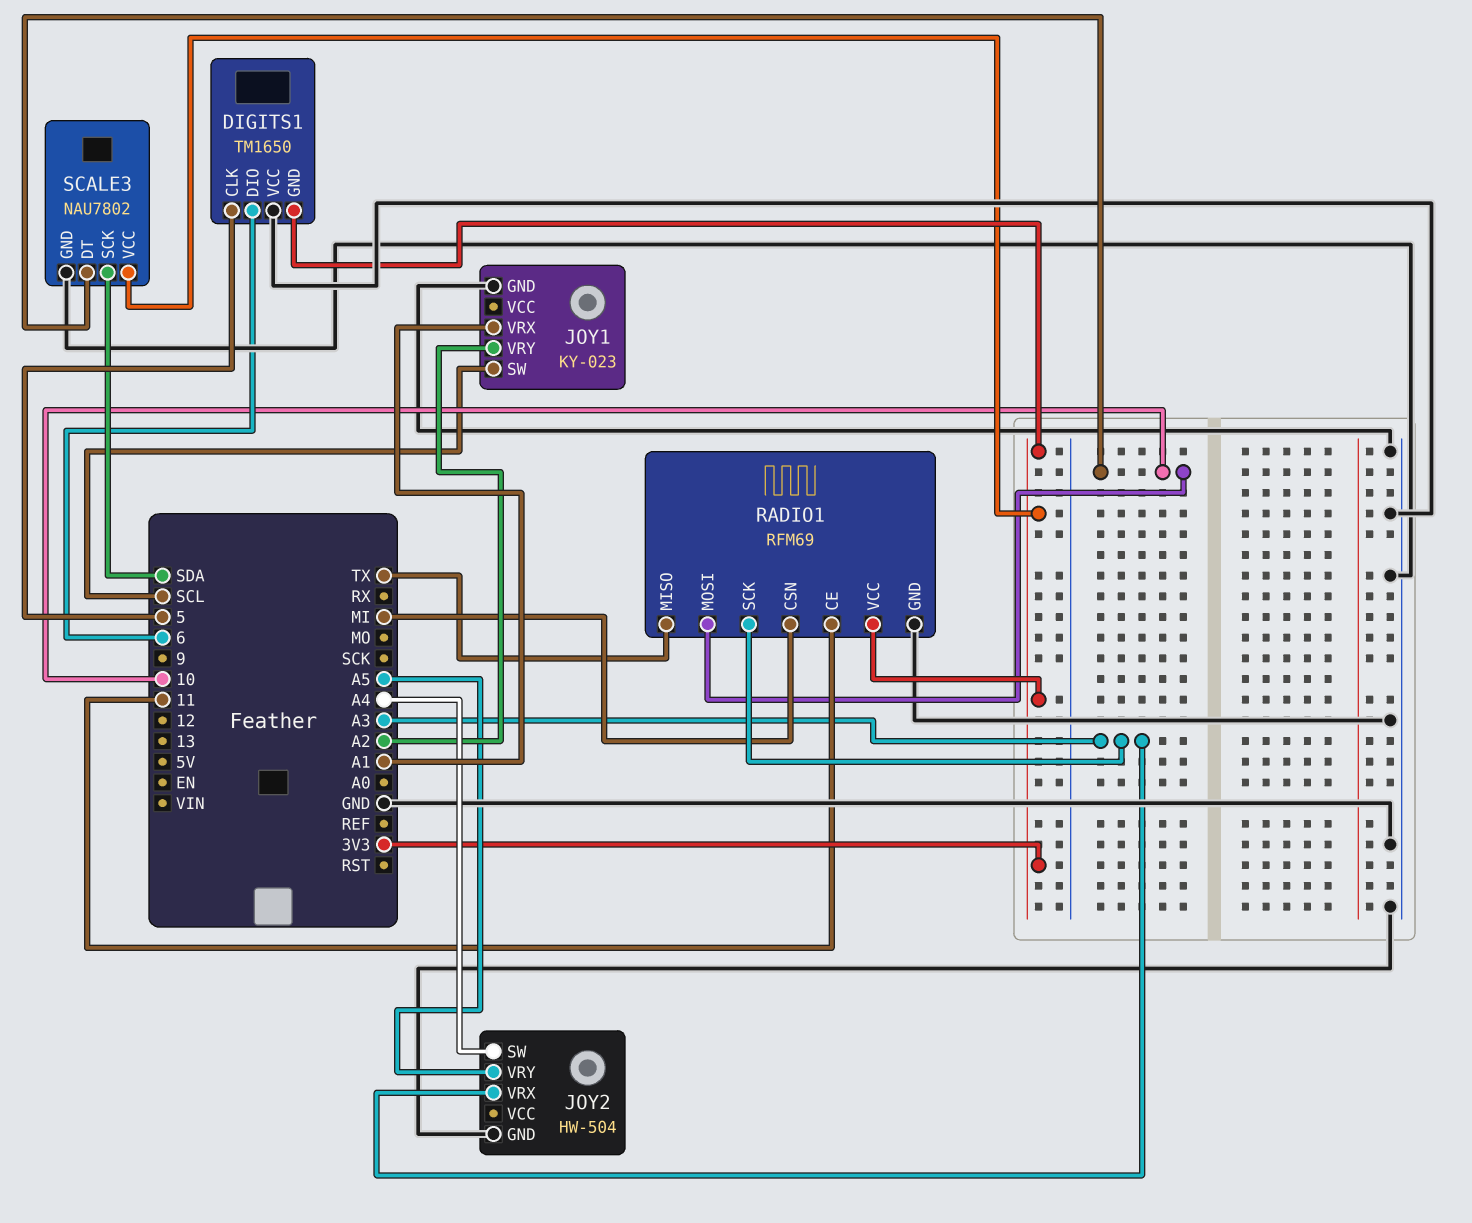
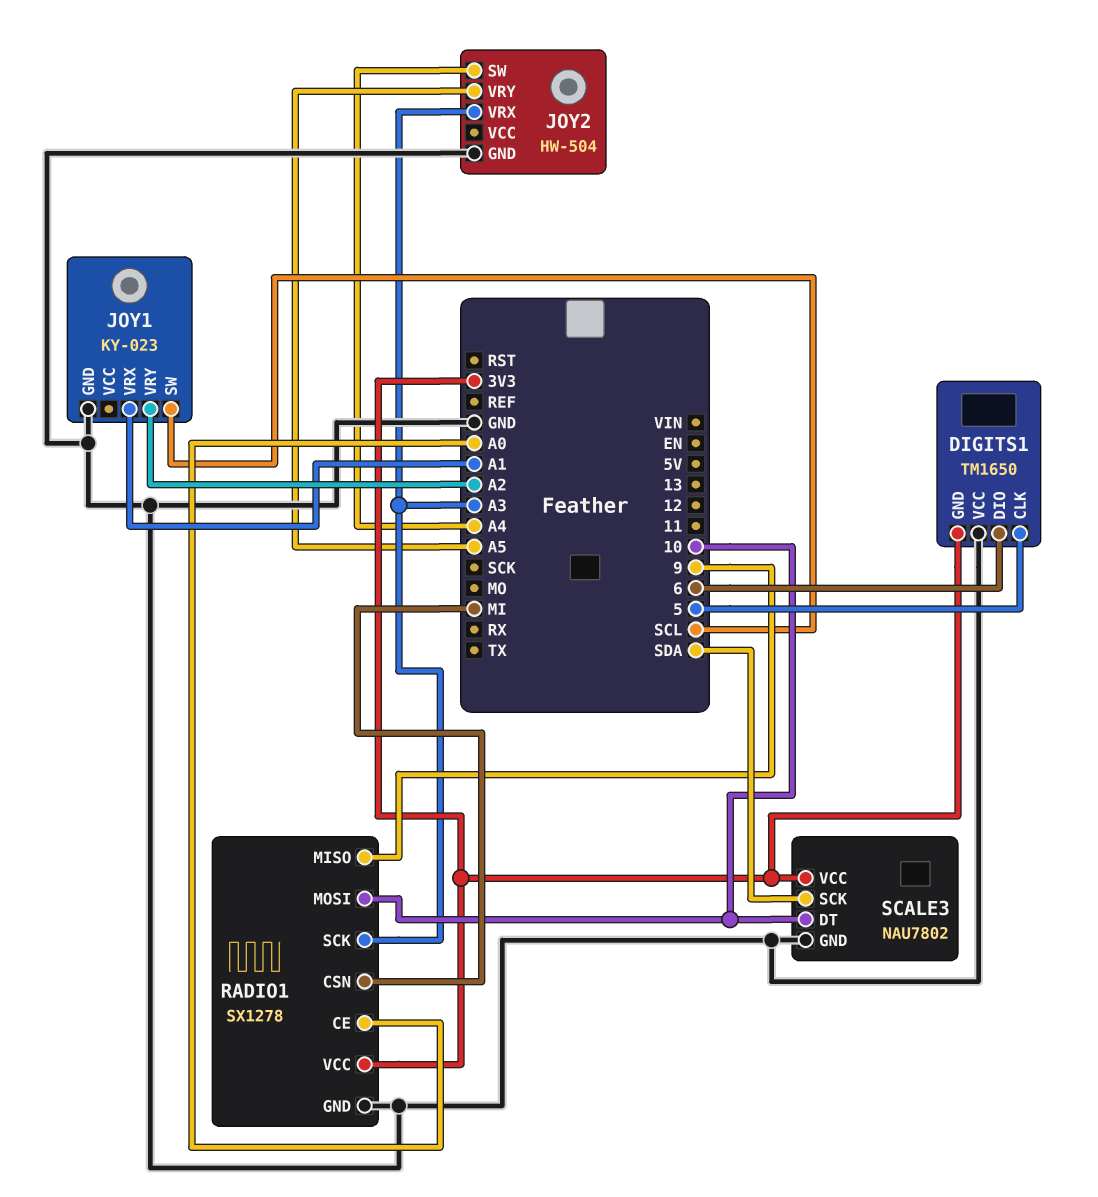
RADIO1: RFM69 -> SX1278
RADIO1 pin CE: 11 -> A0
RADIO1 pin MISO: TX -> 9

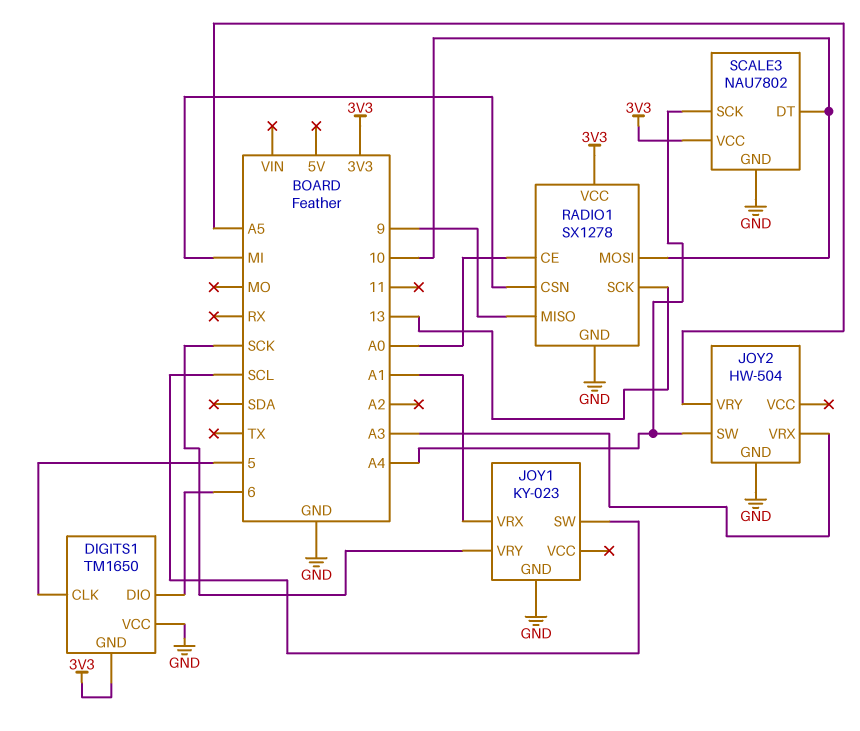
JOY1 pin VRY: A2 -> SCK
RADIO1 pin SCK: A3 -> 13
SCALE3 pin SCK: SDA -> A4

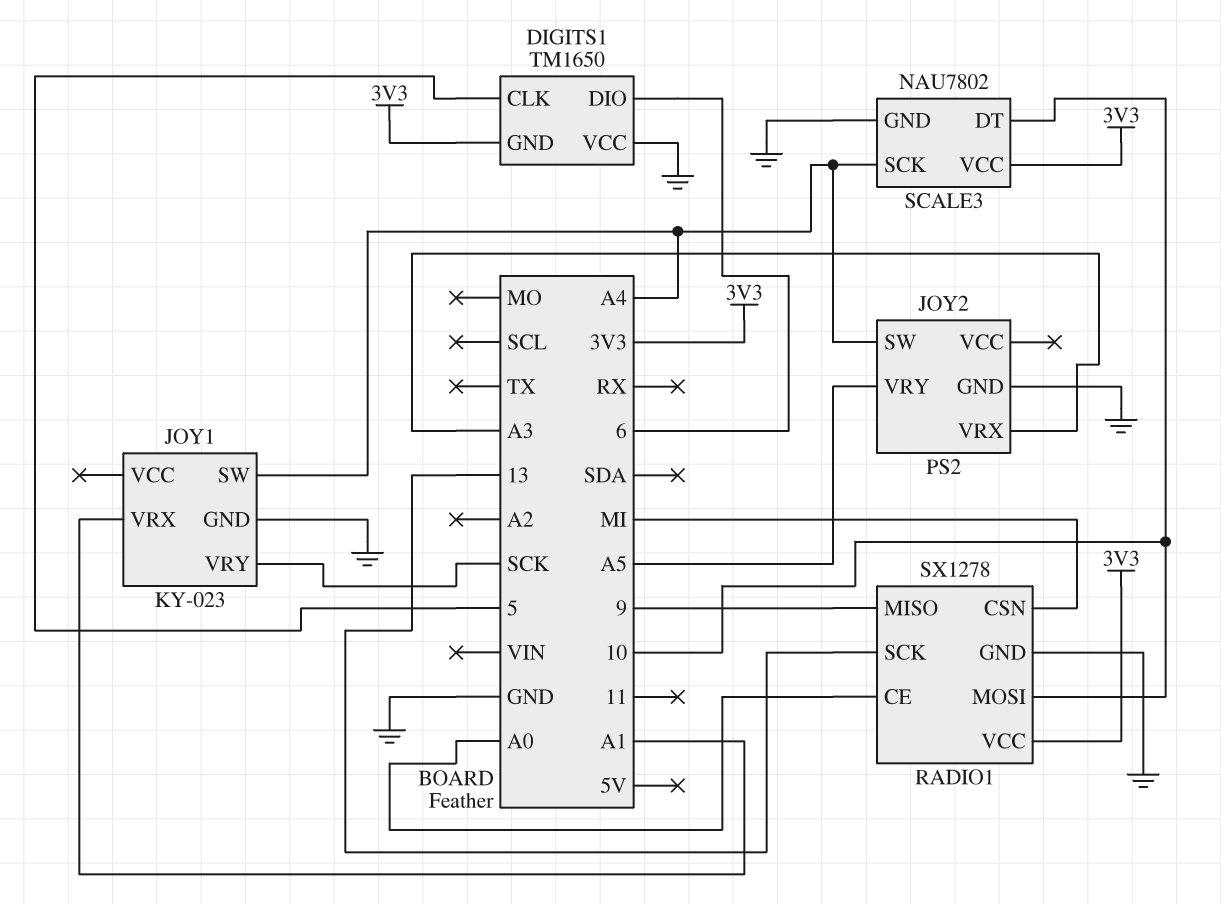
JOY1 pin SW: SCL -> A4
JOY2: HW-504 -> PS2

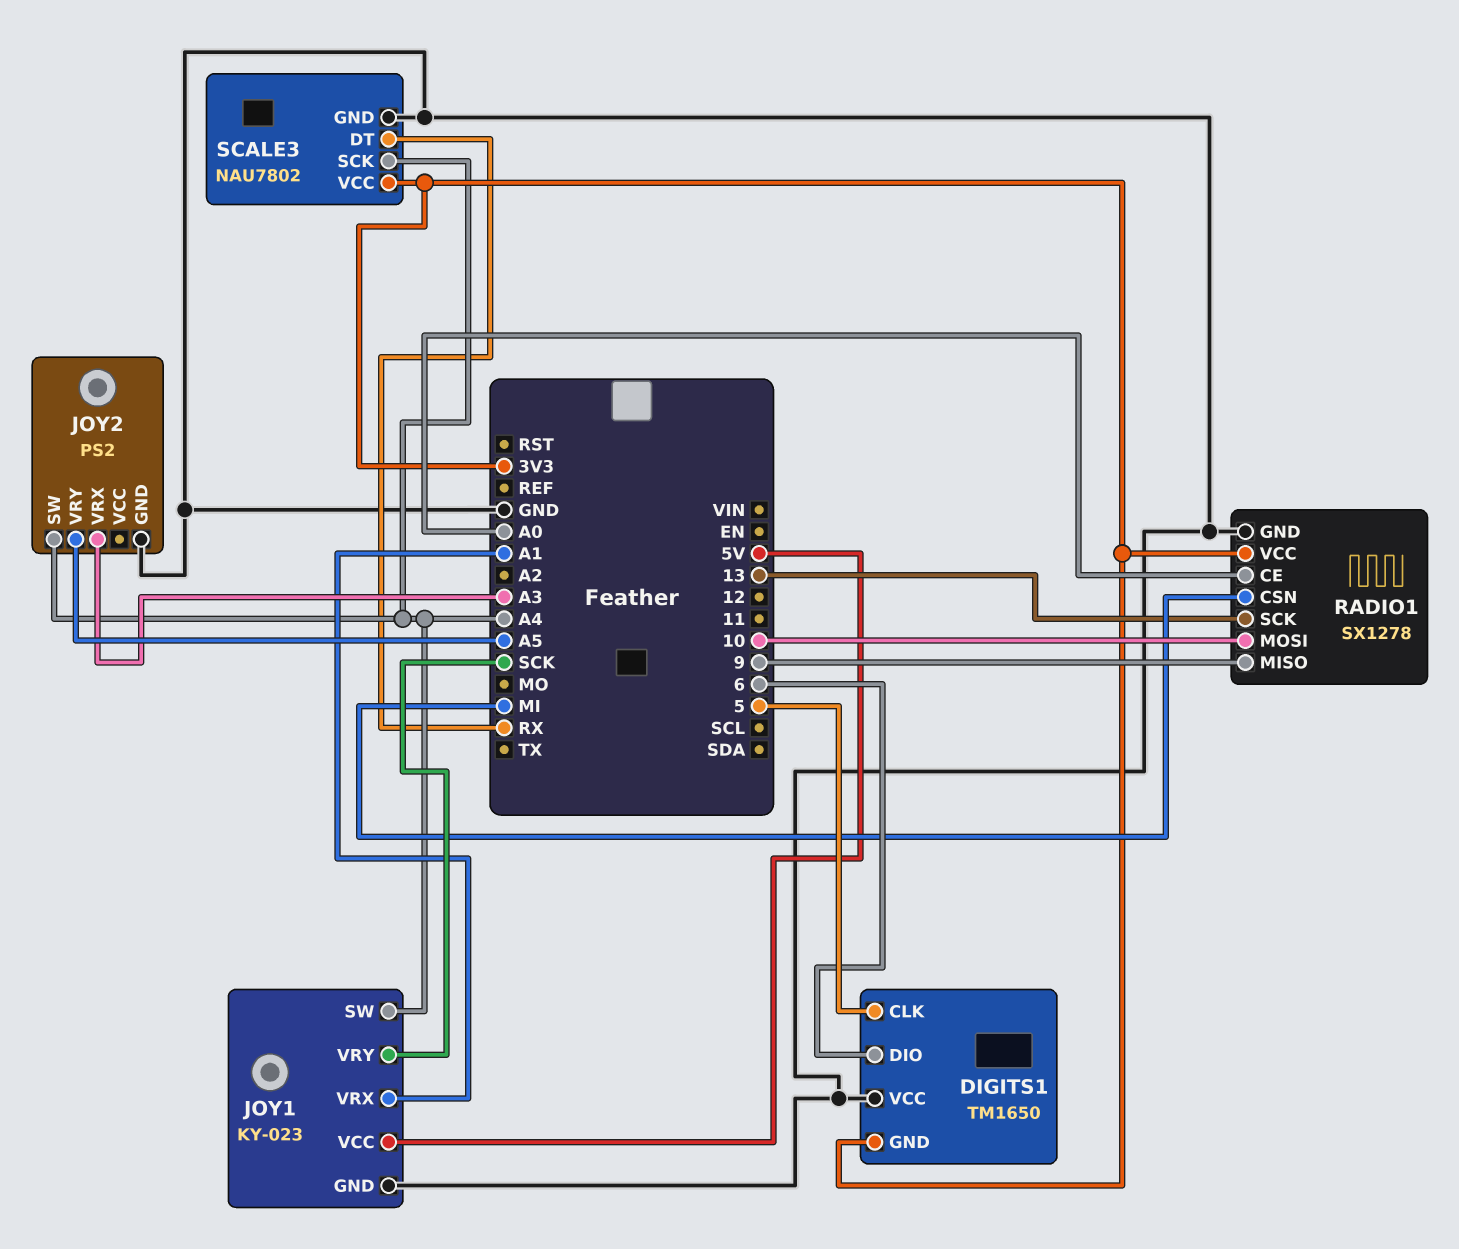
JOY1 pin VCC: none -> 5V
SCALE3 pin DT: 10 -> RX

